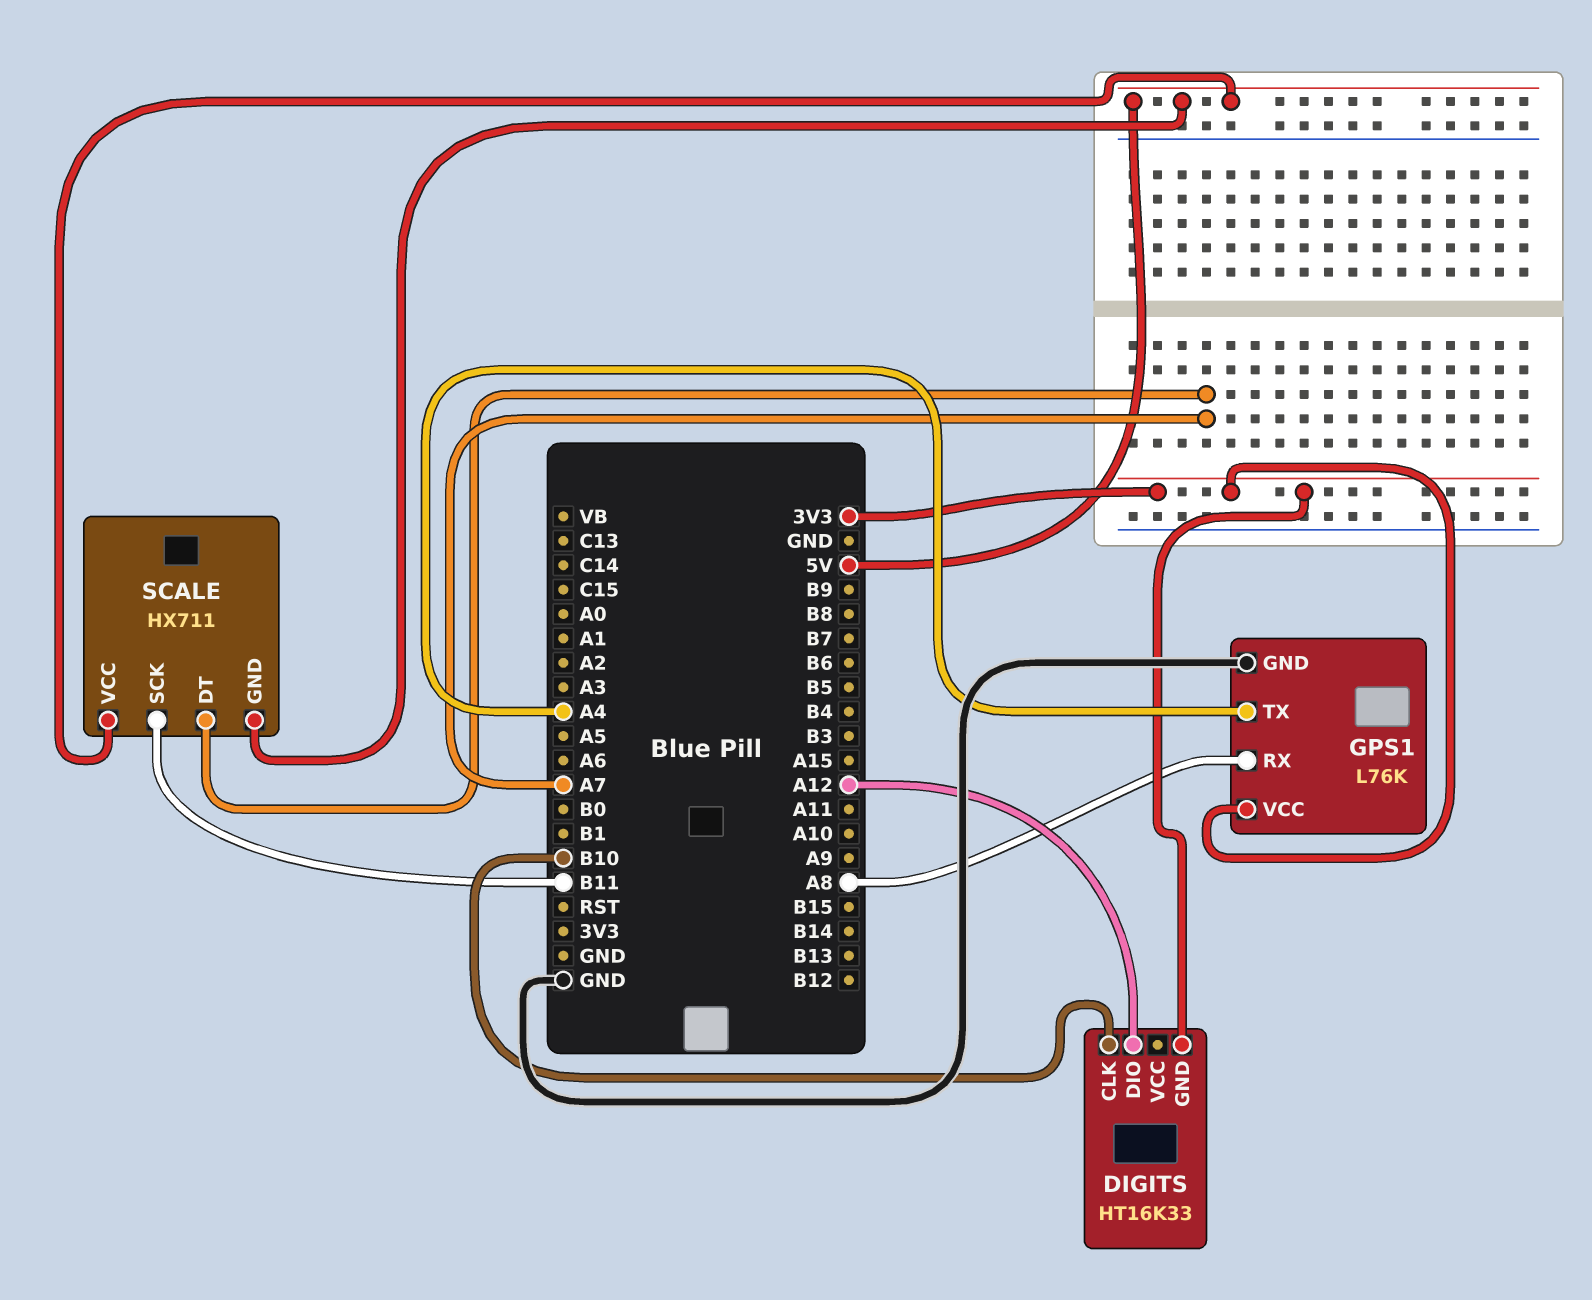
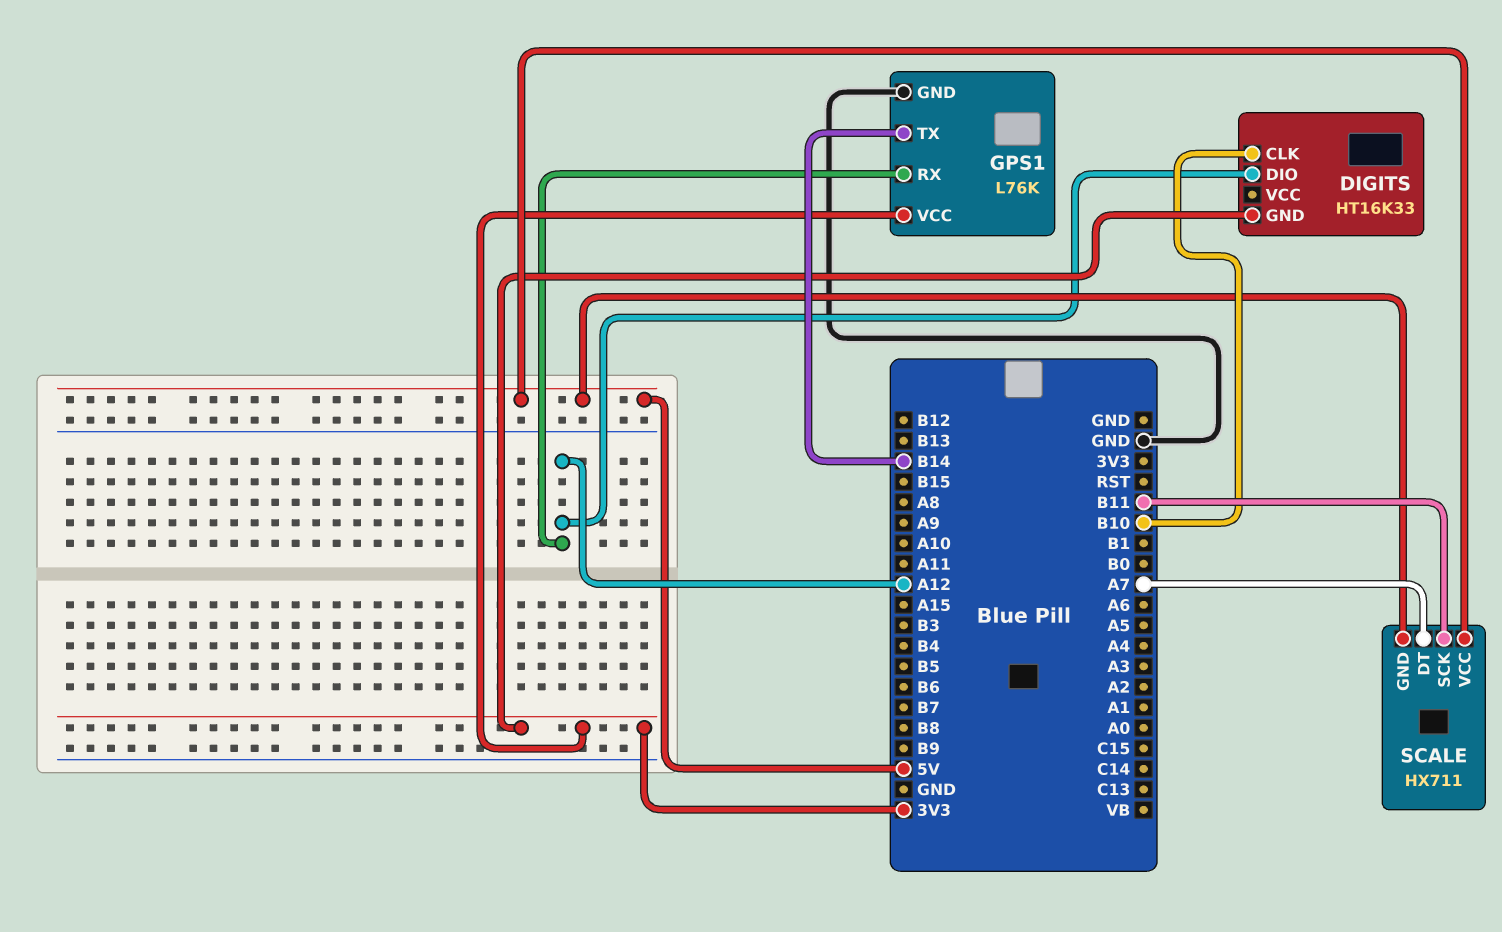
GPS1 pin RX: A8 -> A12
GPS1 pin TX: A4 -> B14

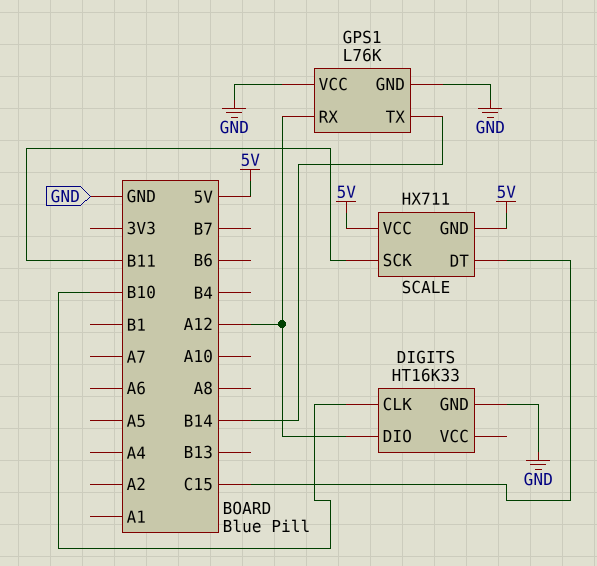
DIGITS pin GND: 3V3 -> GND
GPS1 pin VCC: 3V3 -> GND
SCALE pin DT: A7 -> C15

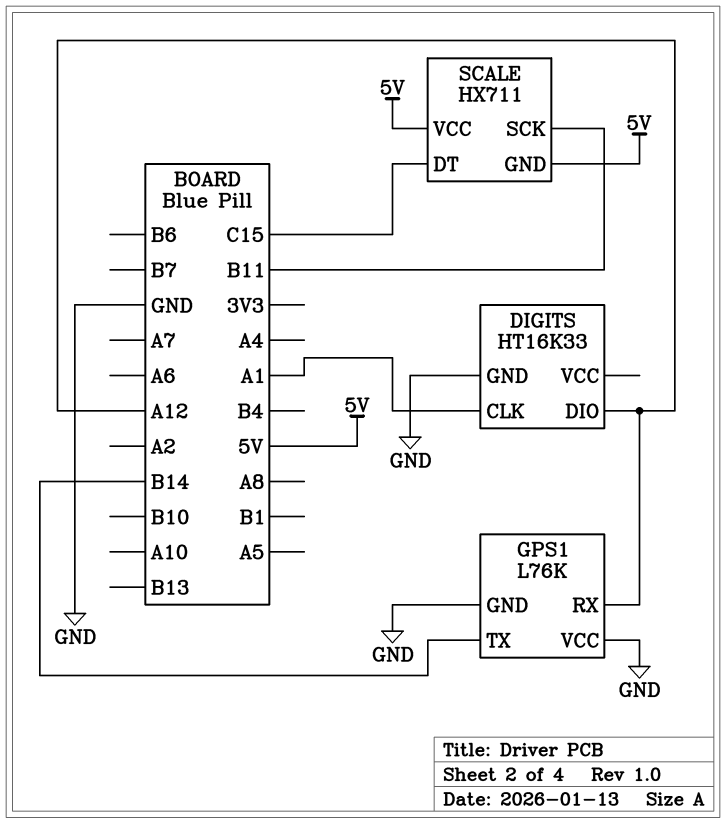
DIGITS pin CLK: B10 -> A1

